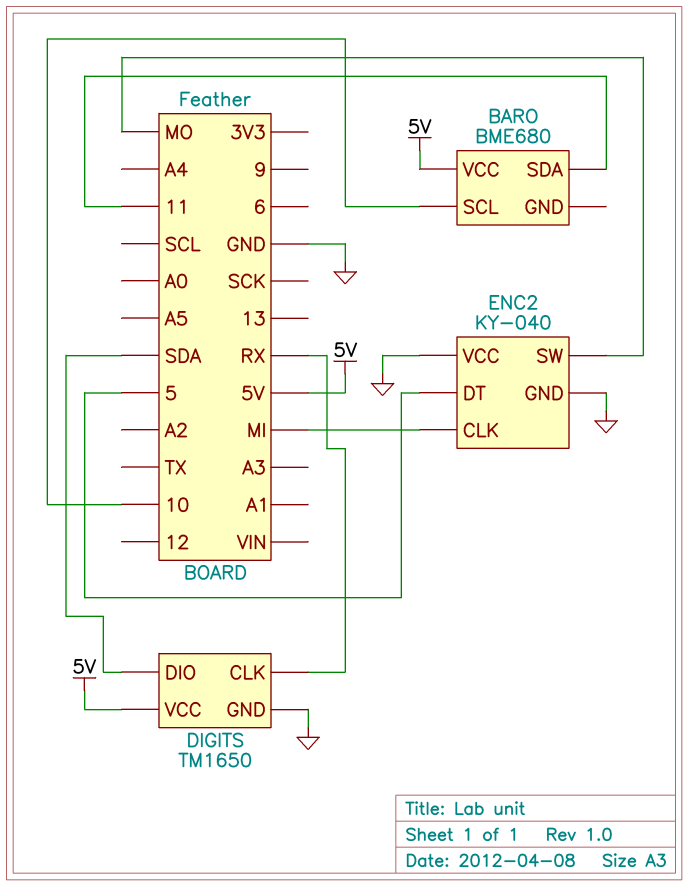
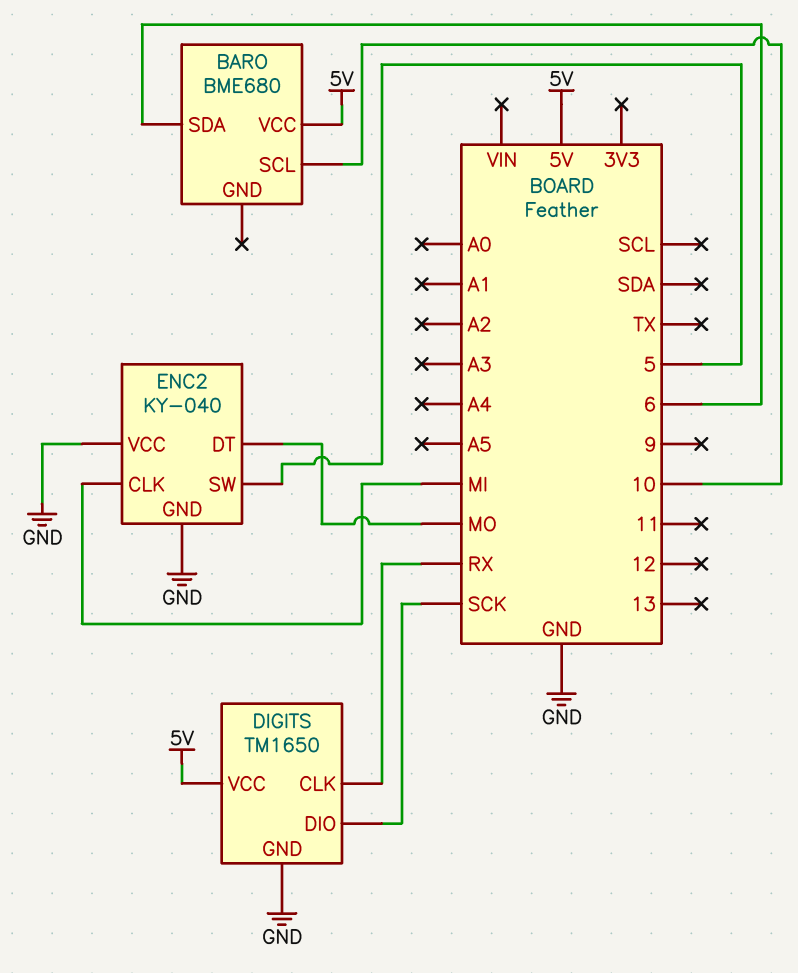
BARO pin SDA: 11 -> 6
DIGITS pin DIO: SDA -> SCK
ENC2 pin DT: 5 -> MO
ENC2 pin SW: MO -> 5

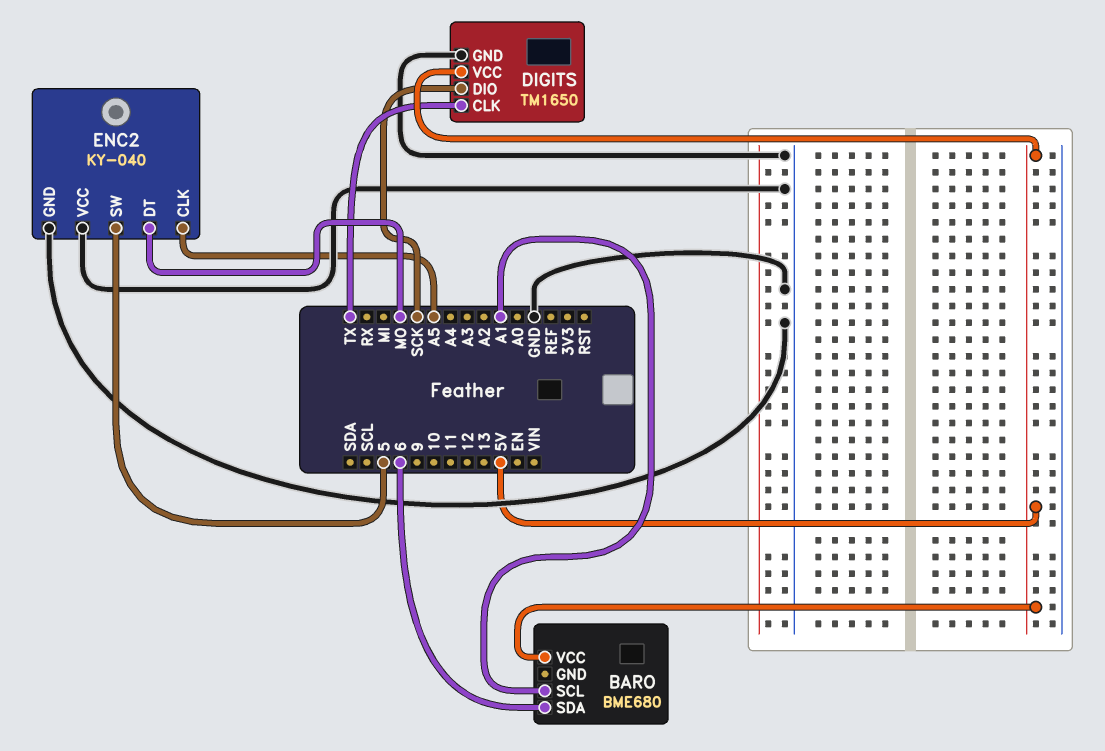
BARO pin SCL: 10 -> A1
DIGITS pin CLK: RX -> TX
ENC2 pin CLK: MI -> A5

